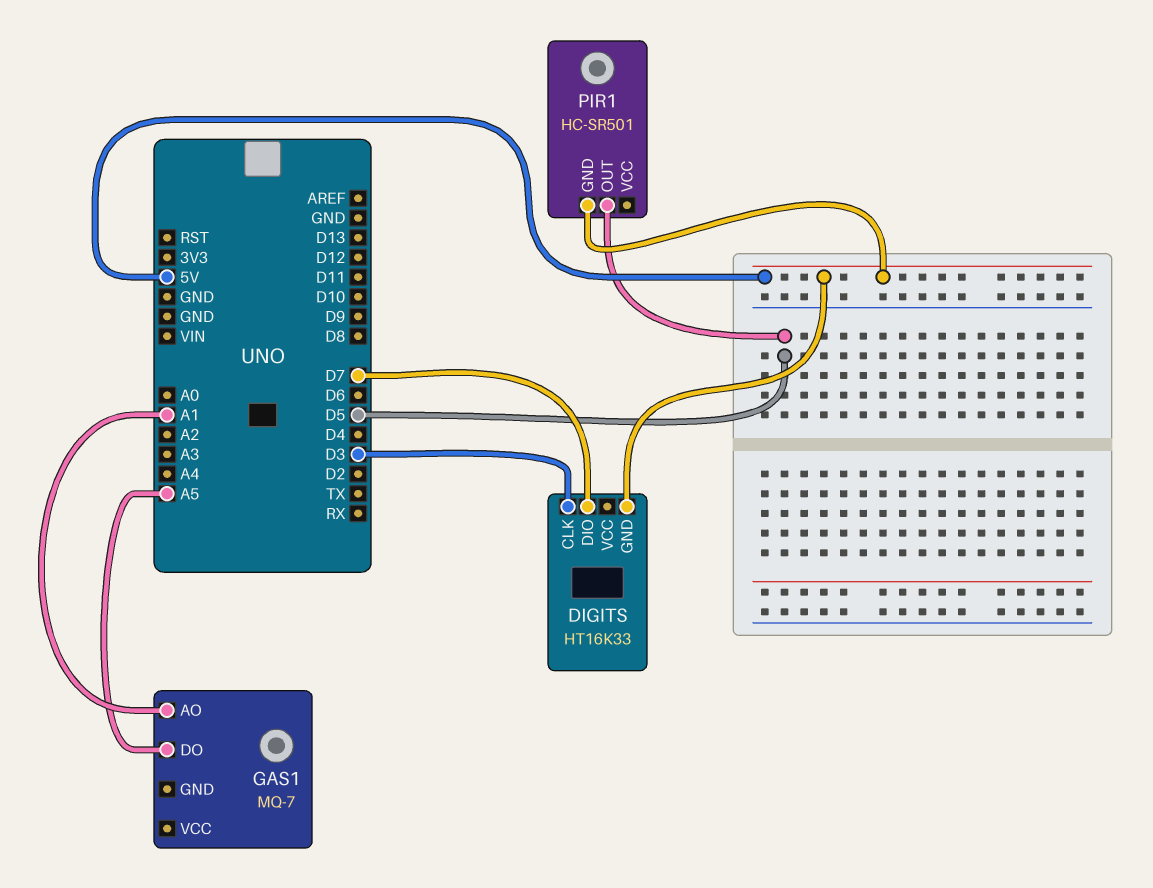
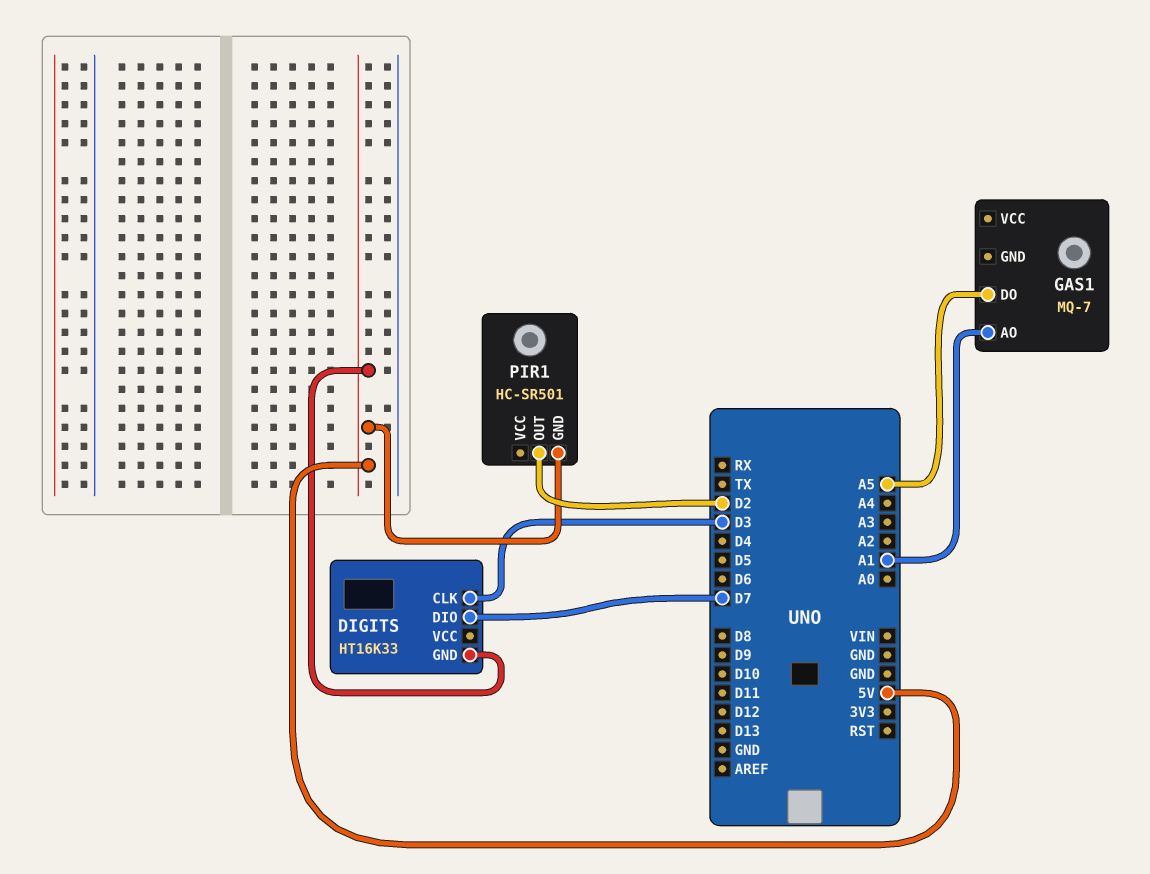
PIR1 pin OUT: D5 -> D2

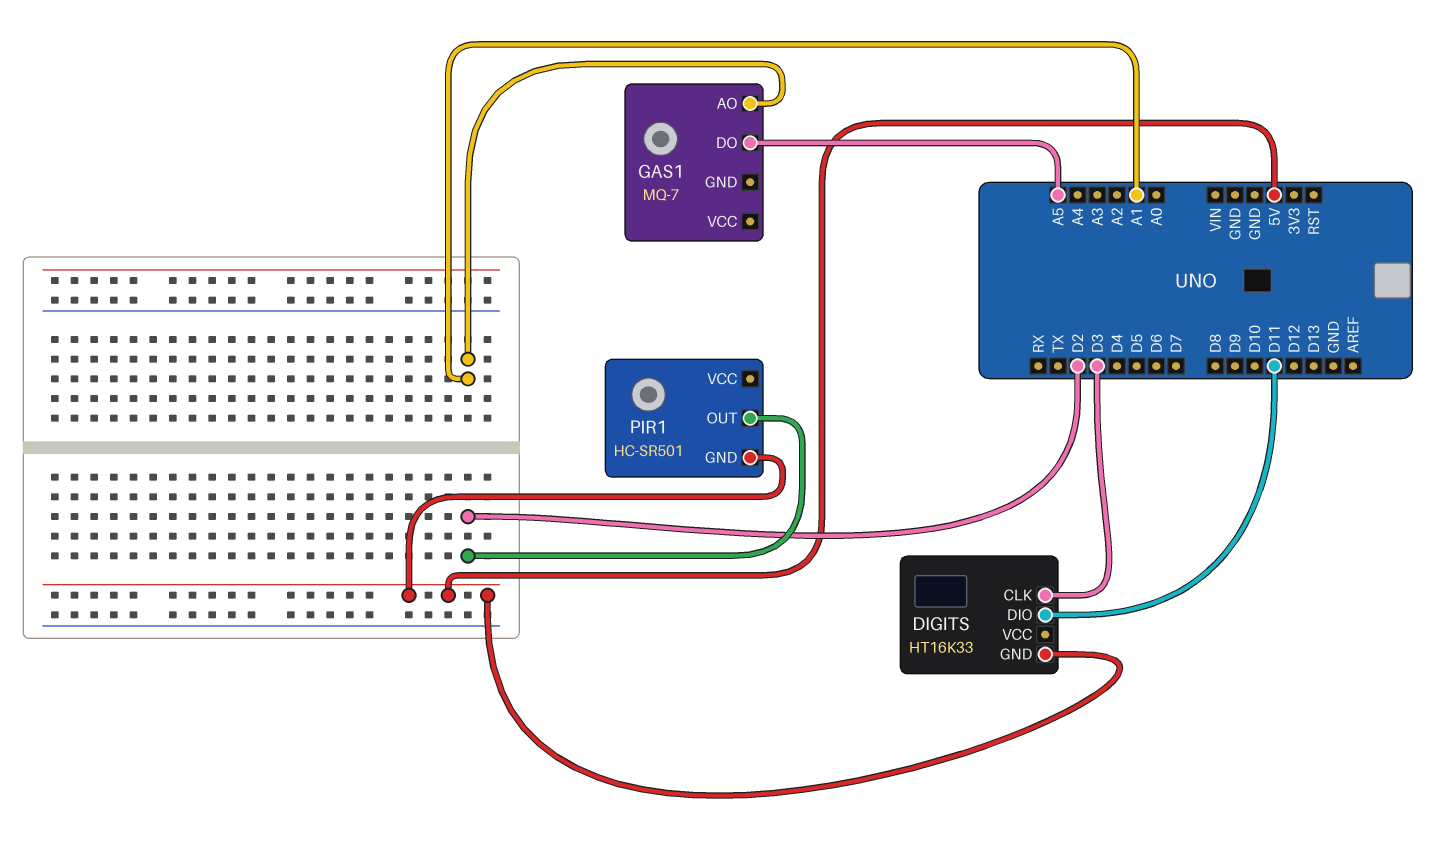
DIGITS pin DIO: D7 -> D11

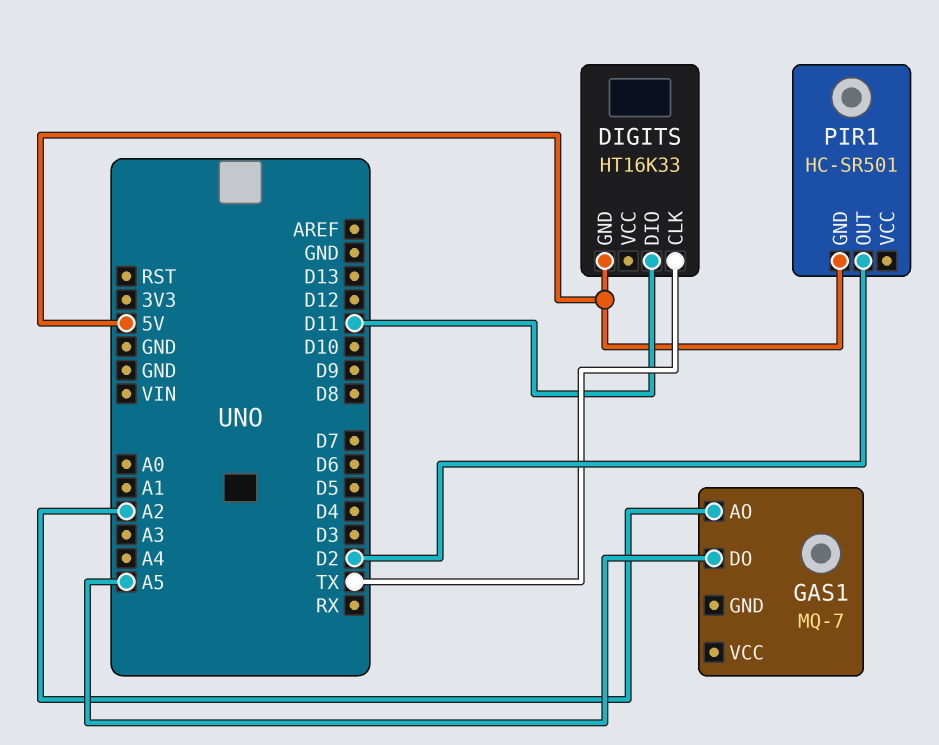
DIGITS pin CLK: D3 -> TX
GAS1 pin AO: A1 -> A2

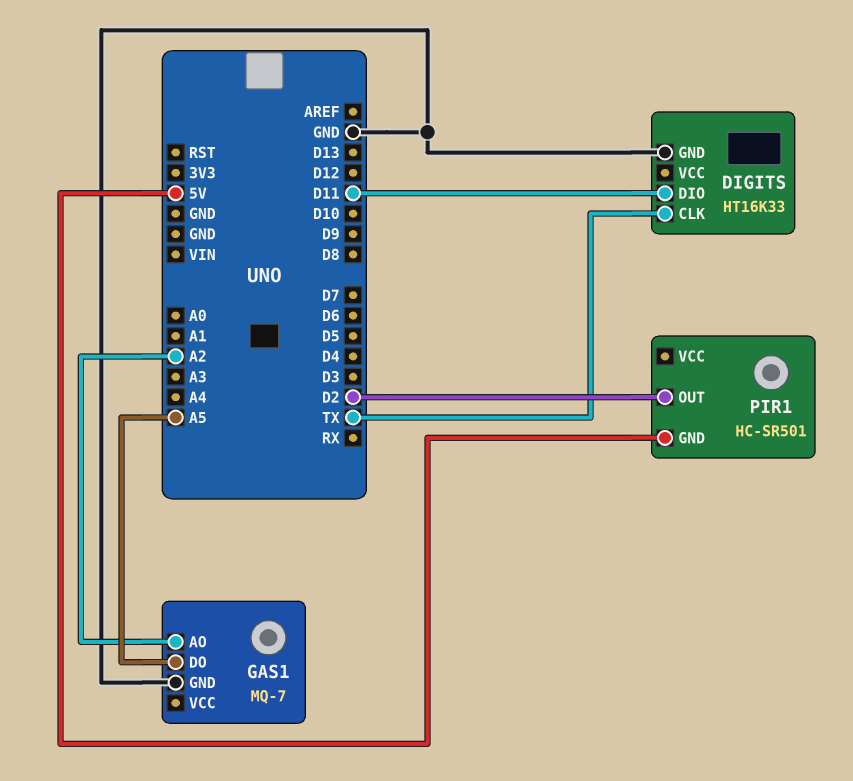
DIGITS pin GND: 5V -> GND
GAS1 pin GND: none -> GND

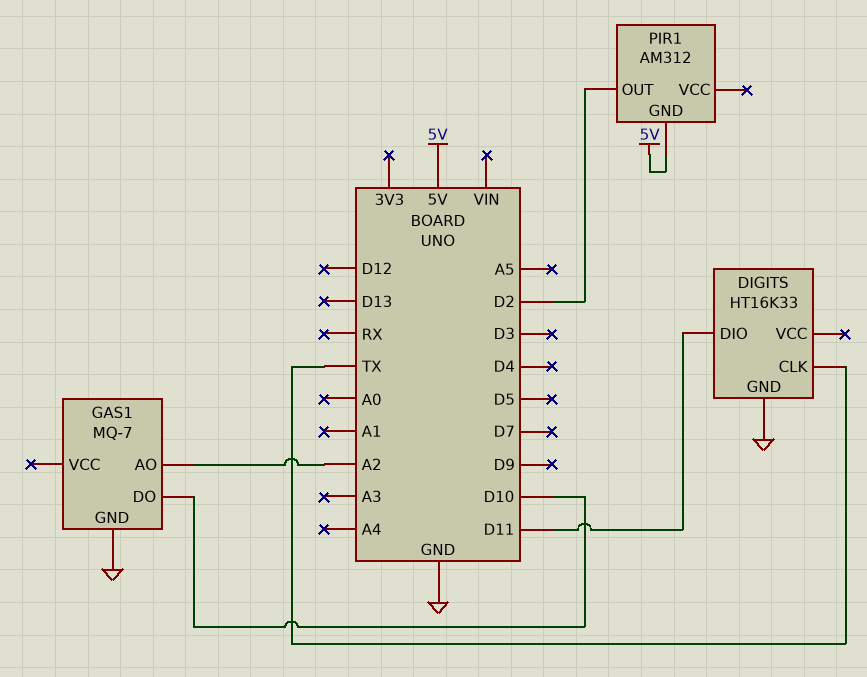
GAS1 pin DO: A5 -> D10
PIR1: HC-SR501 -> AM312

